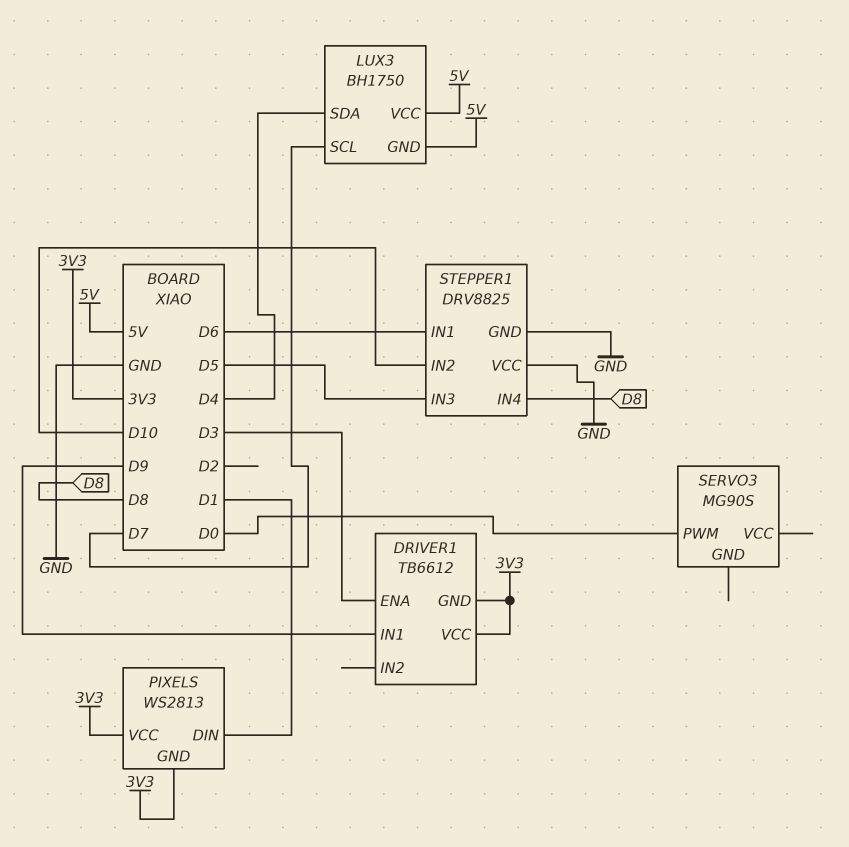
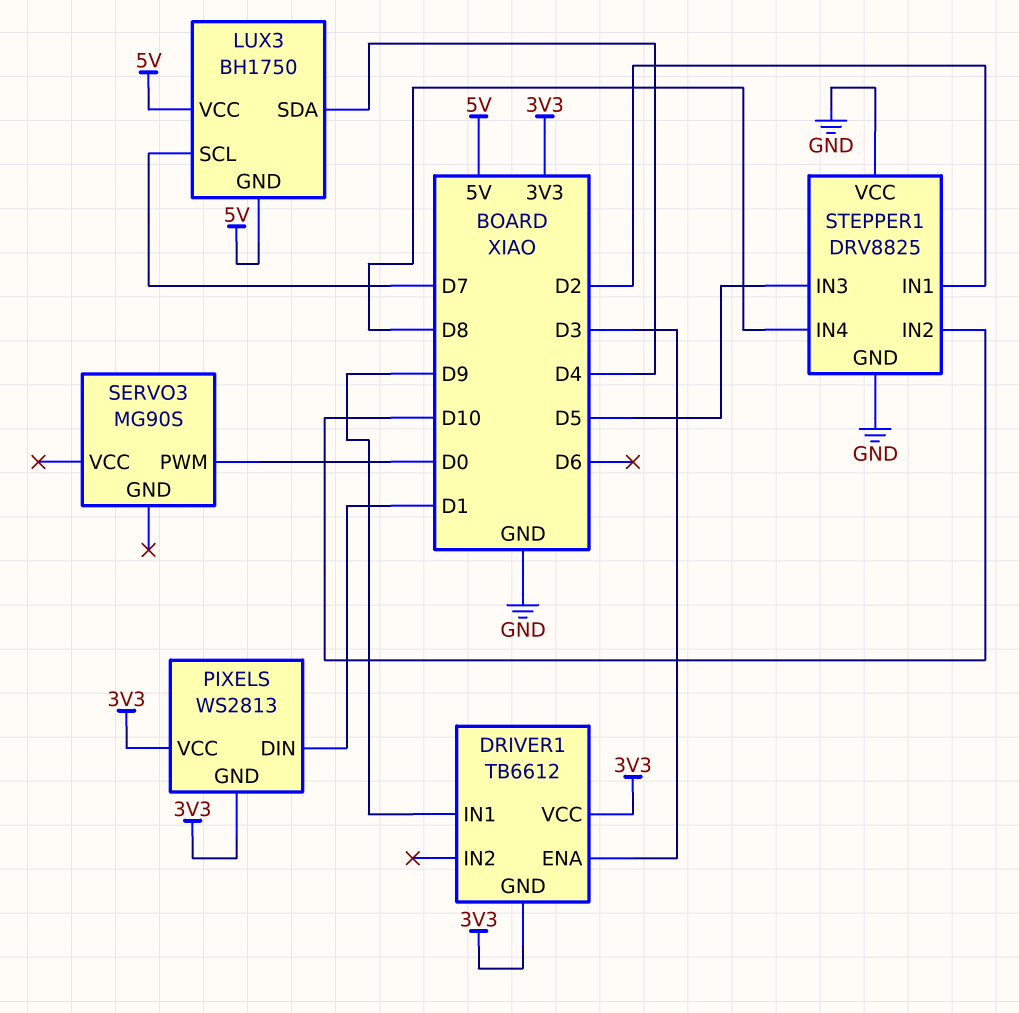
STEPPER1 pin IN1: D6 -> D2

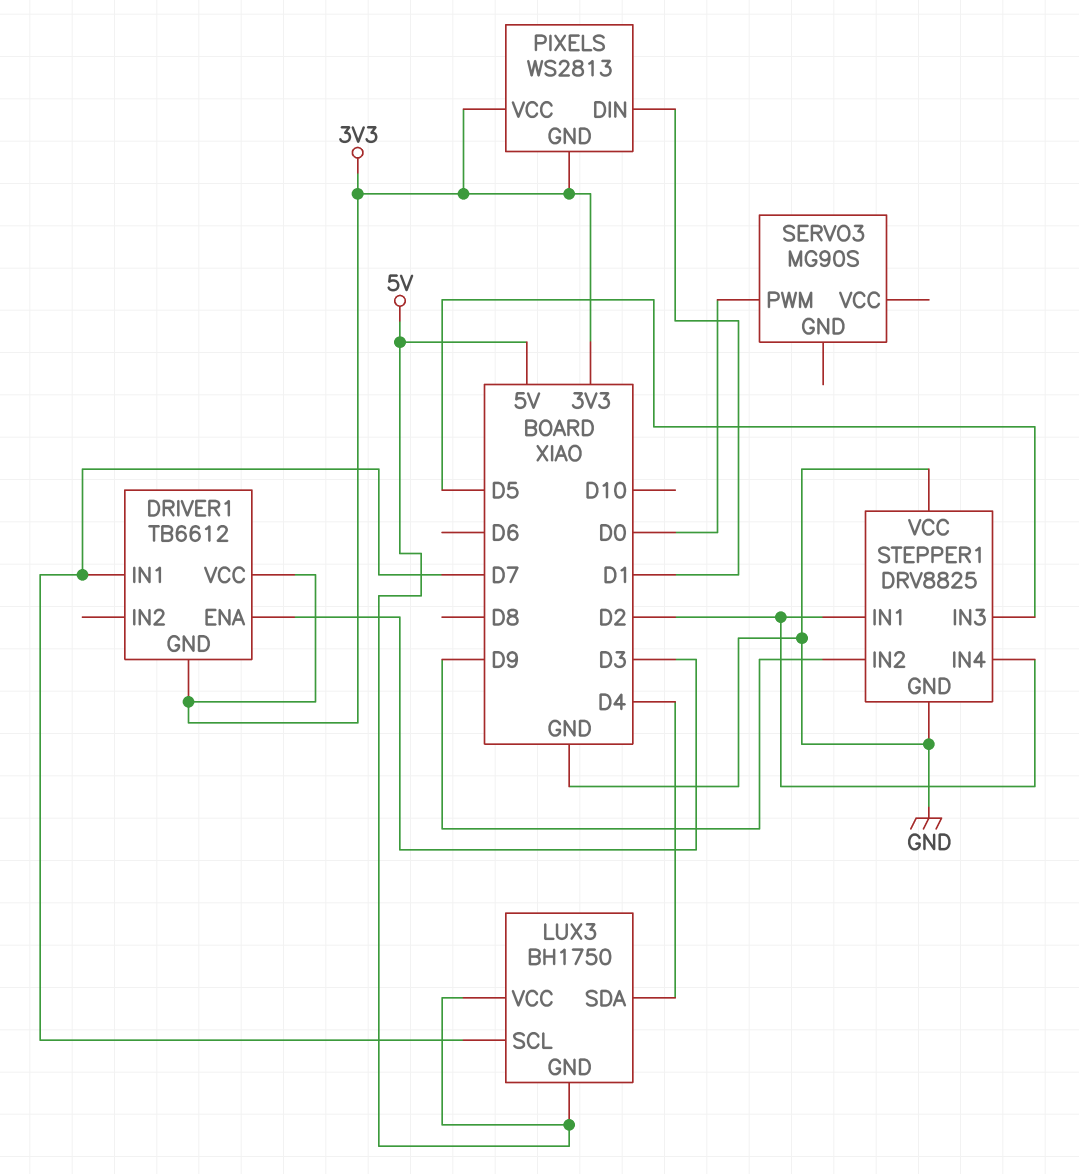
DRIVER1 pin IN1: D9 -> D7
STEPPER1 pin IN2: D10 -> D9
STEPPER1 pin IN4: D8 -> D2

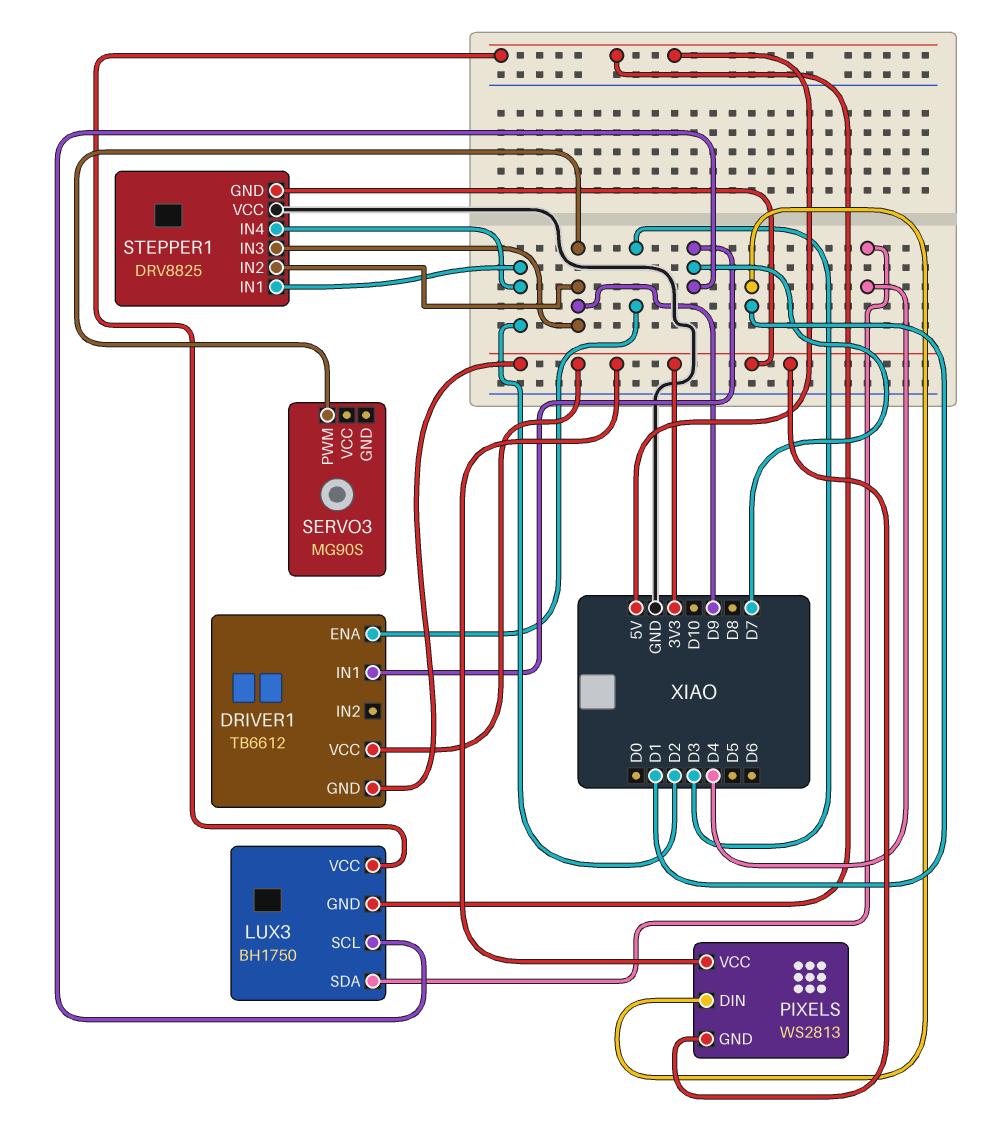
SERVO3 pin PWM: D0 -> D9
STEPPER1 pin GND: GND -> 3V3
STEPPER1 pin IN3: D5 -> D9

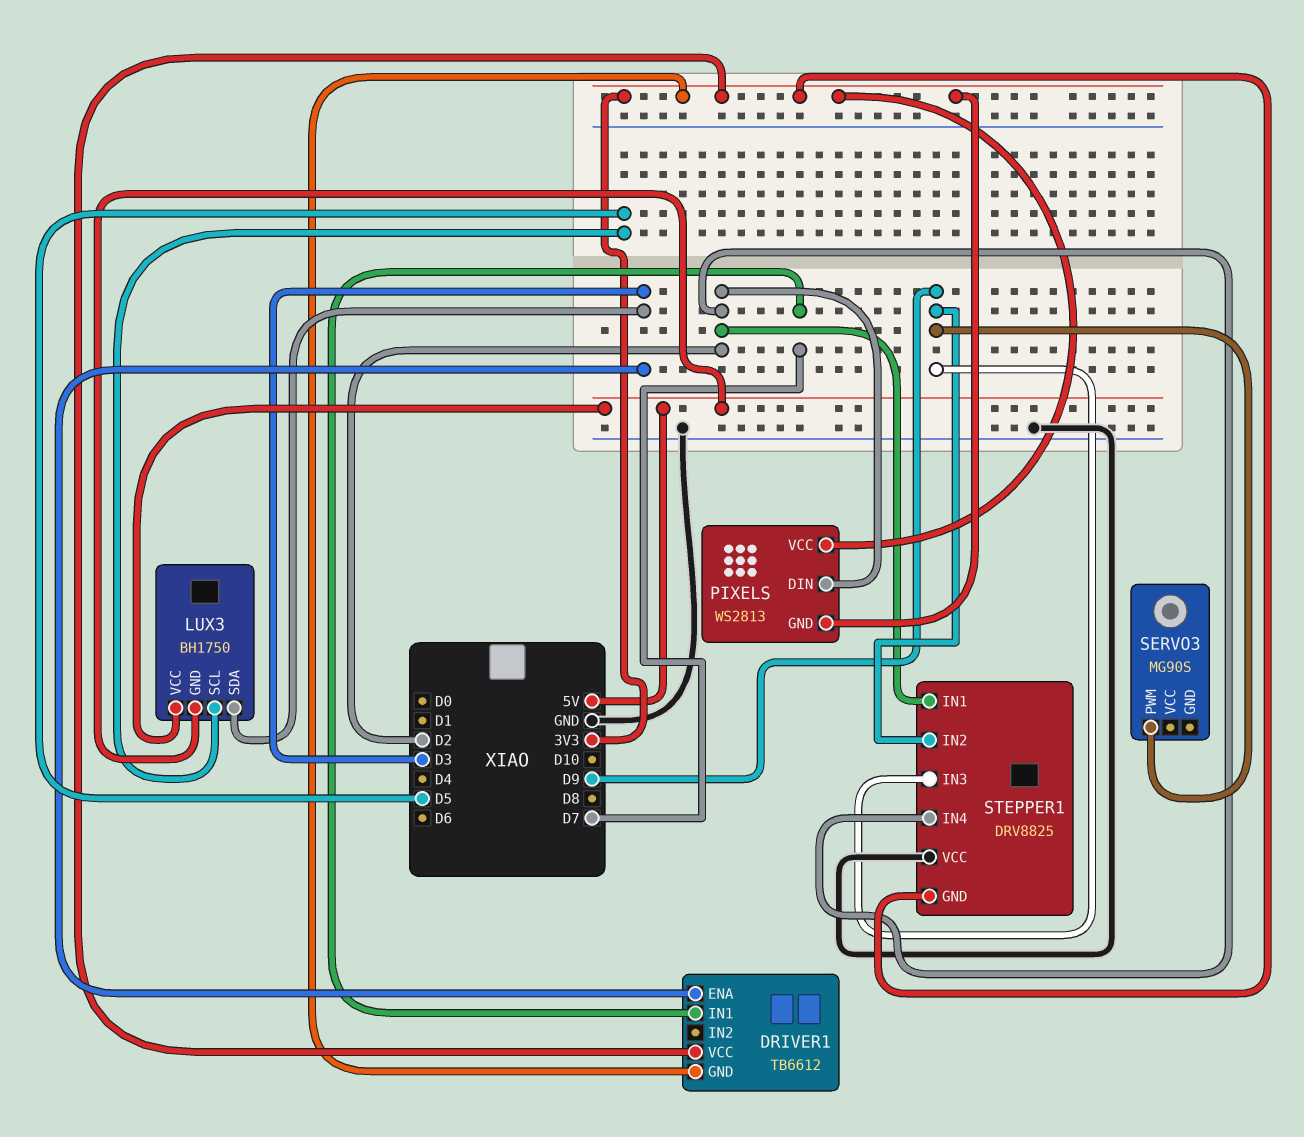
LUX3 pin SCL: D7 -> D5
LUX3 pin SDA: D4 -> D3
PIXELS pin DIN: D1 -> D2

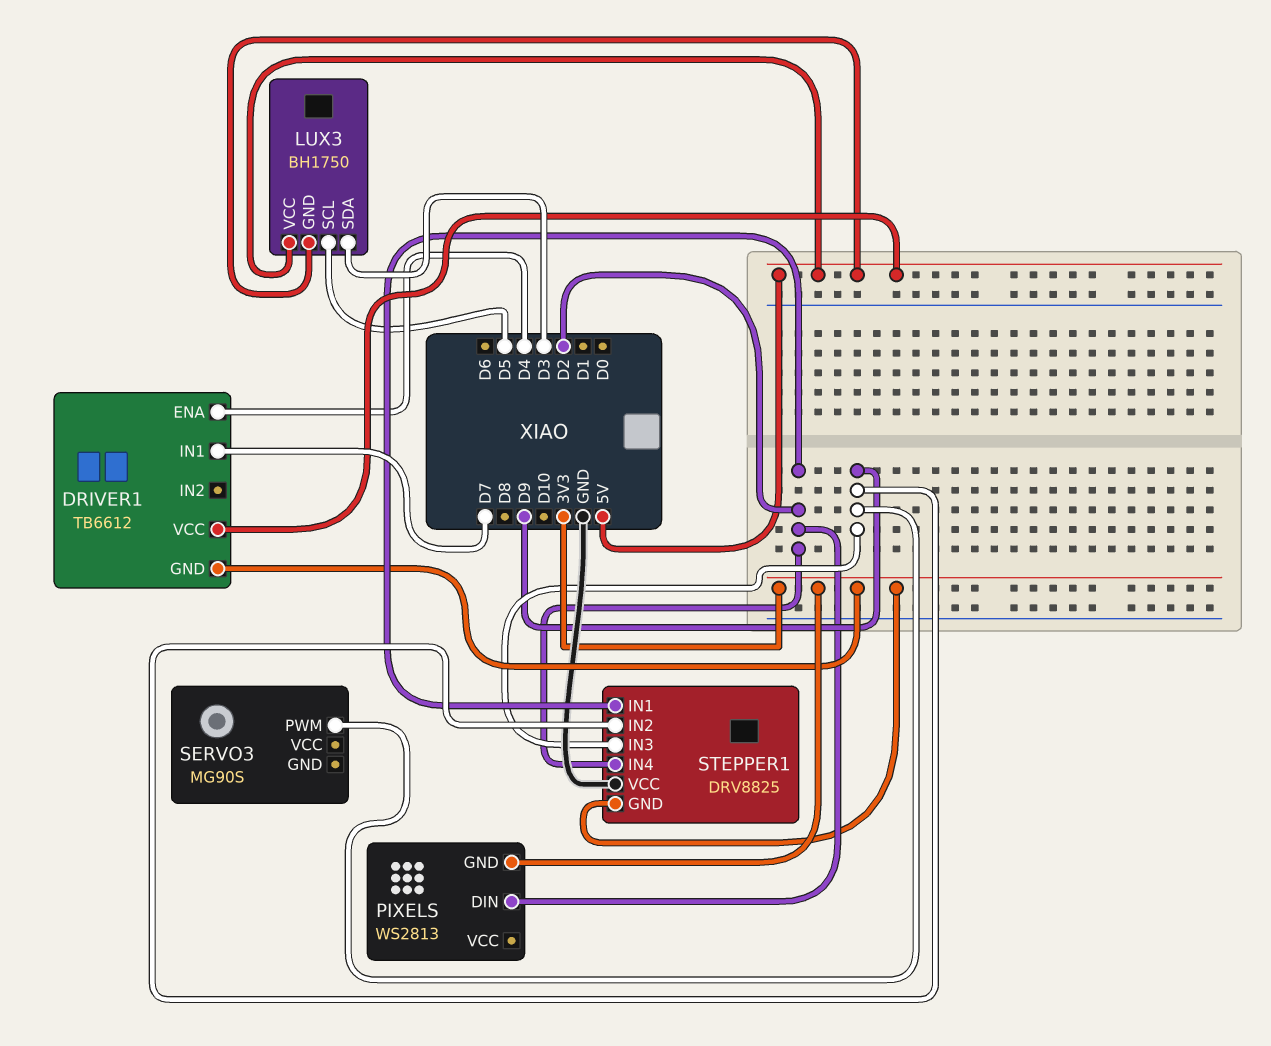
DRIVER1 pin ENA: D3 -> D4
DRIVER1 pin VCC: 3V3 -> 5V
PIXELS pin VCC: 3V3 -> none

